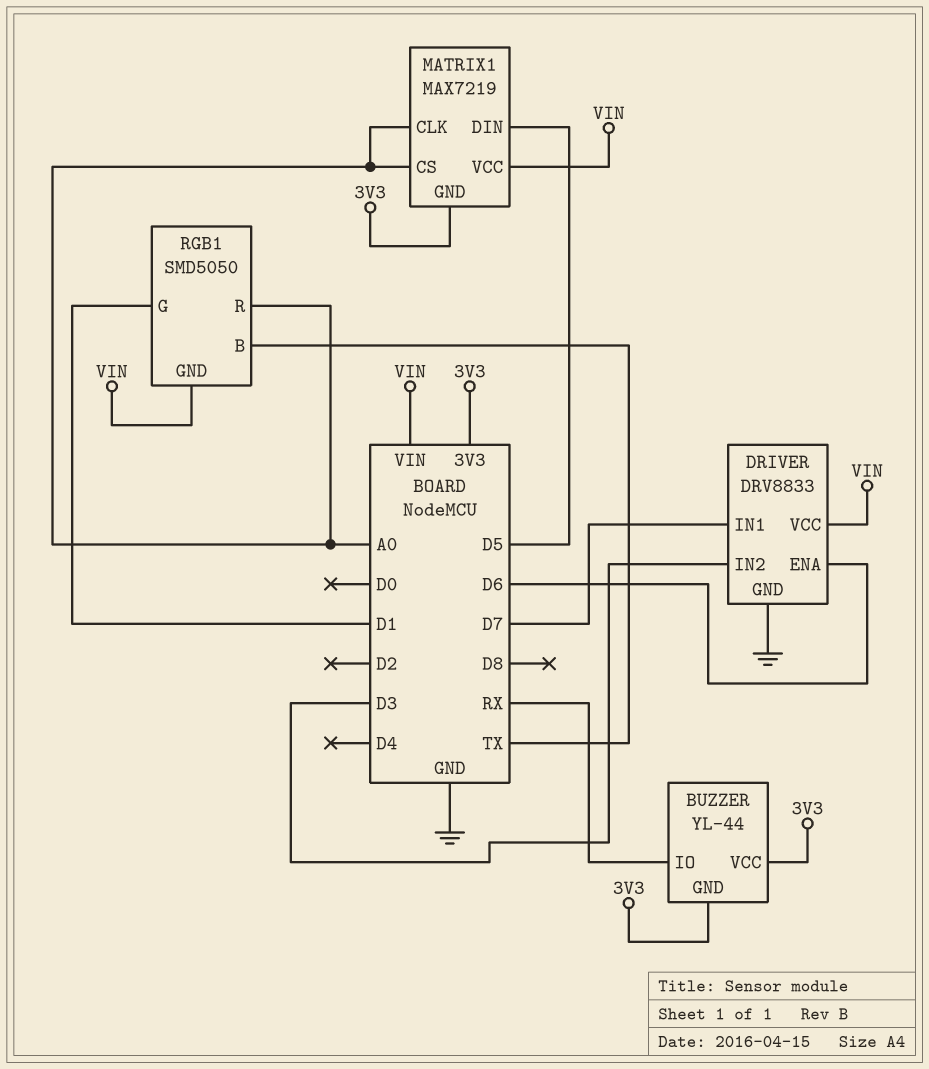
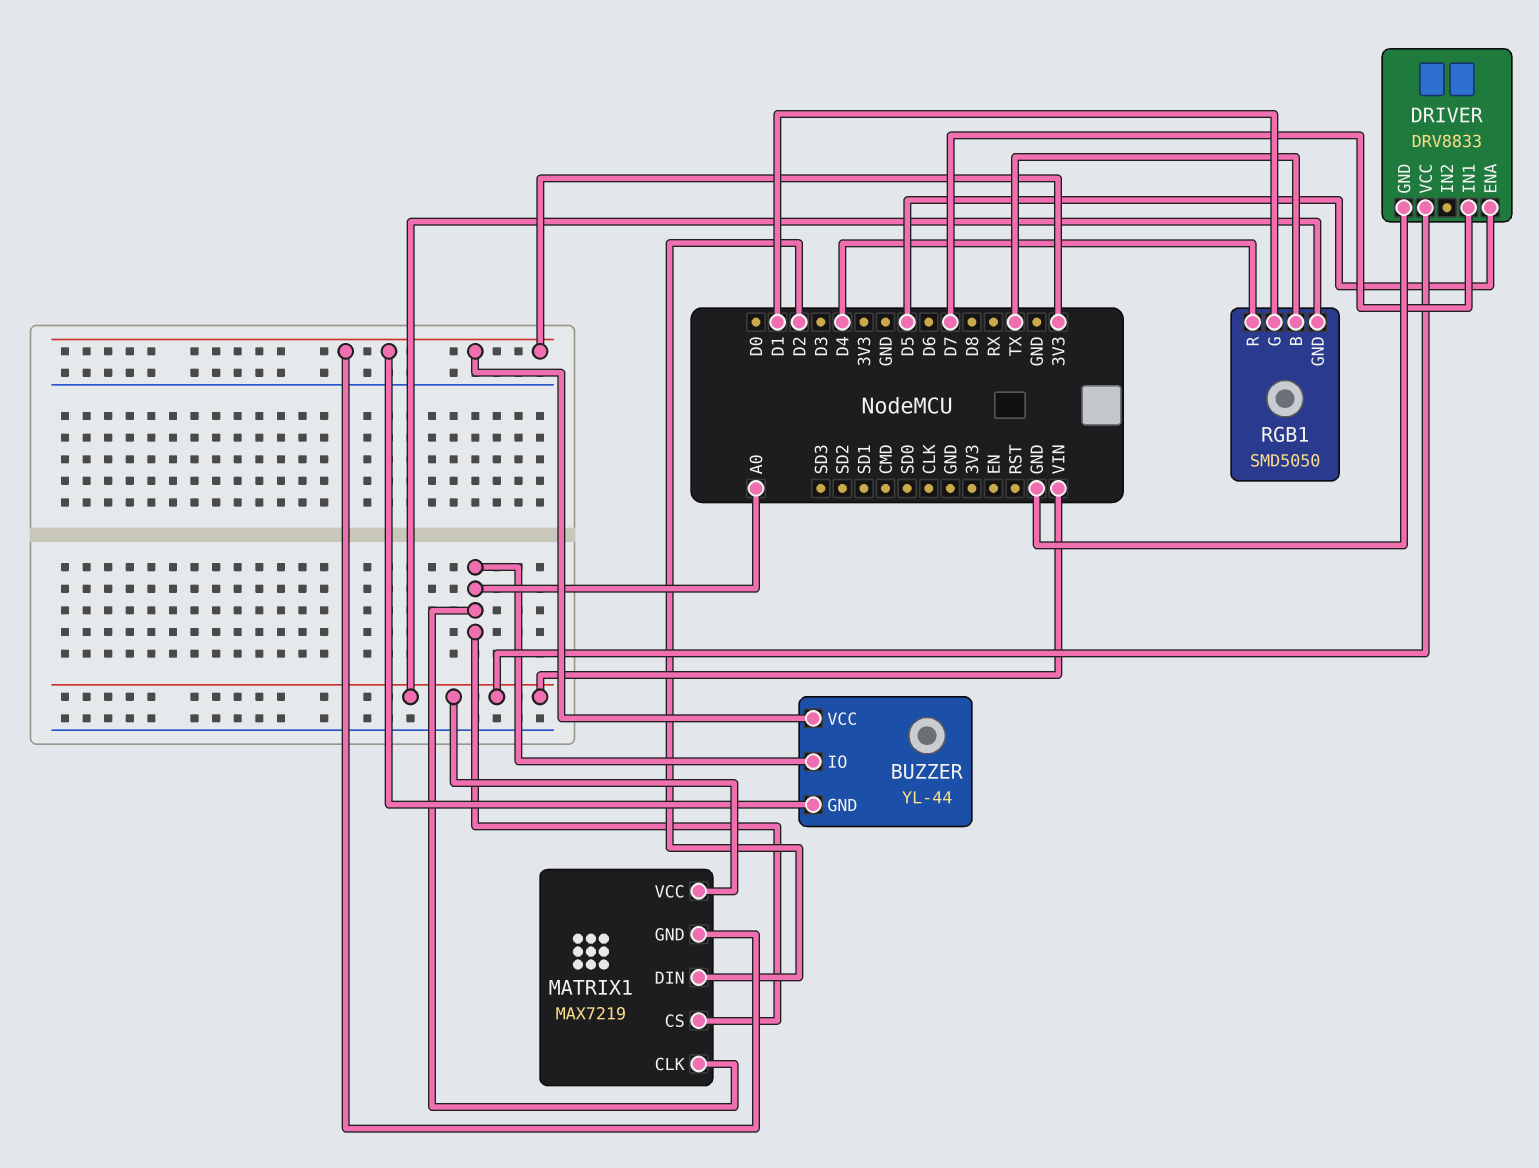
BUZZER pin IO: RX -> A0
DRIVER pin ENA: D6 -> D5
DRIVER pin IN2: D3 -> none
MATRIX1 pin DIN: D5 -> D2
RGB1 pin R: A0 -> D4

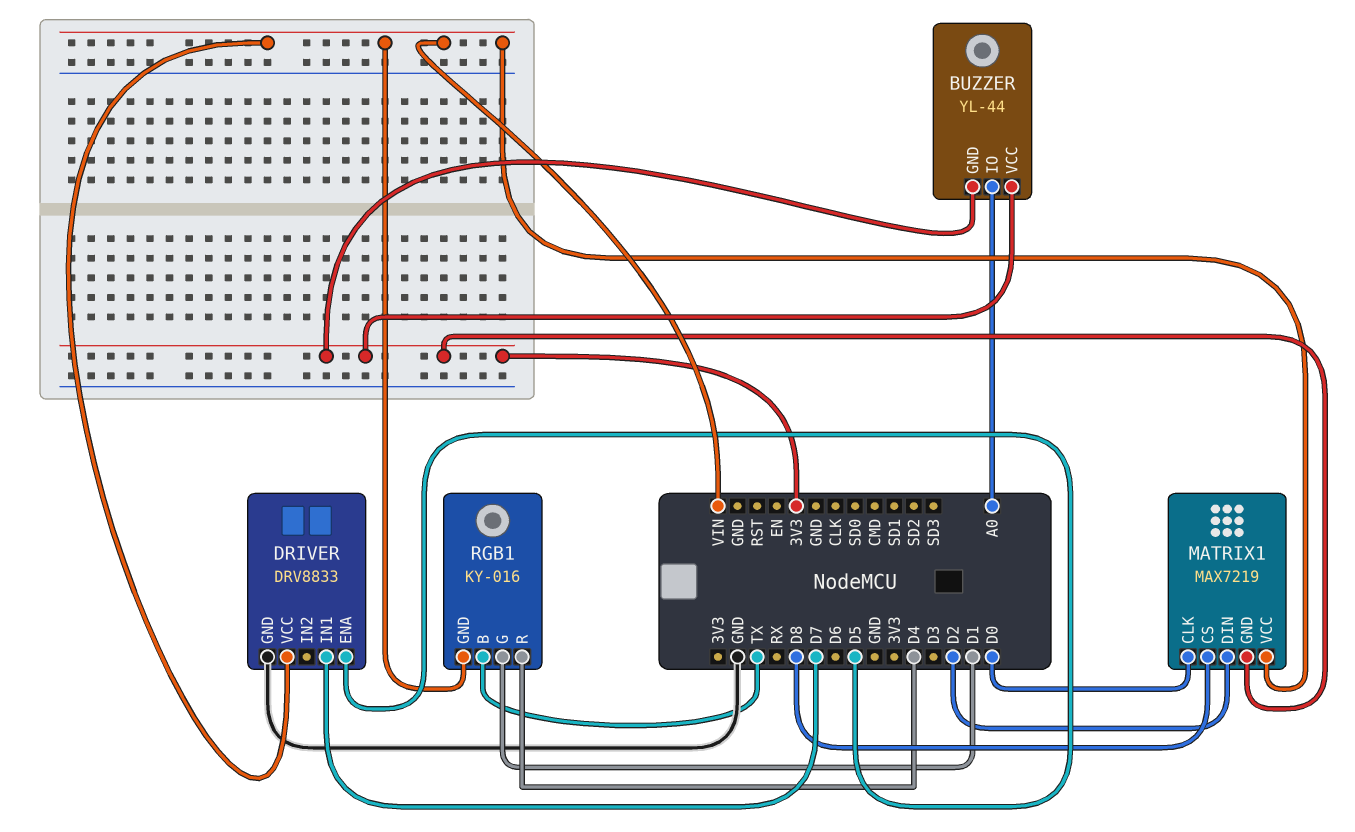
MATRIX1 pin CLK: A0 -> D0
MATRIX1 pin CS: A0 -> D8
RGB1: SMD5050 -> KY-016

